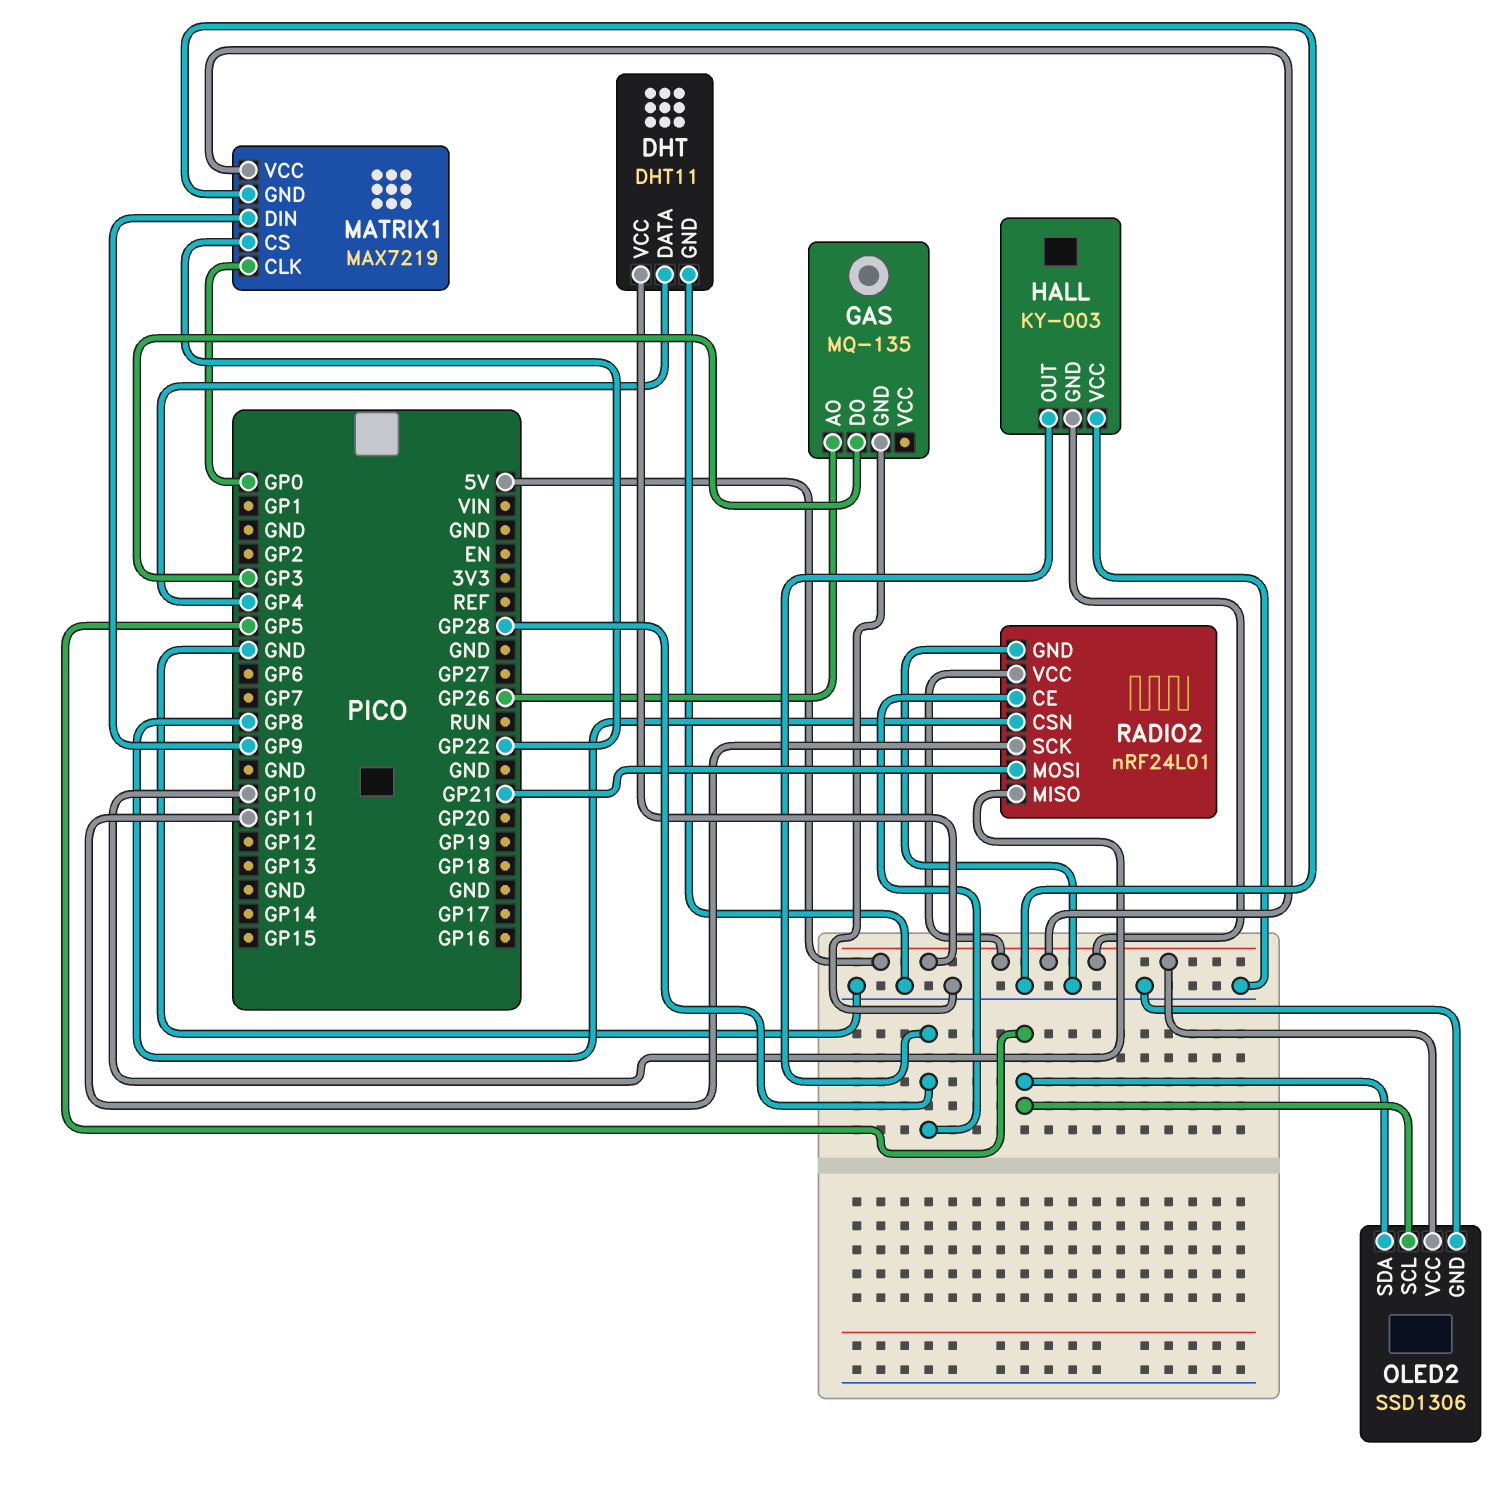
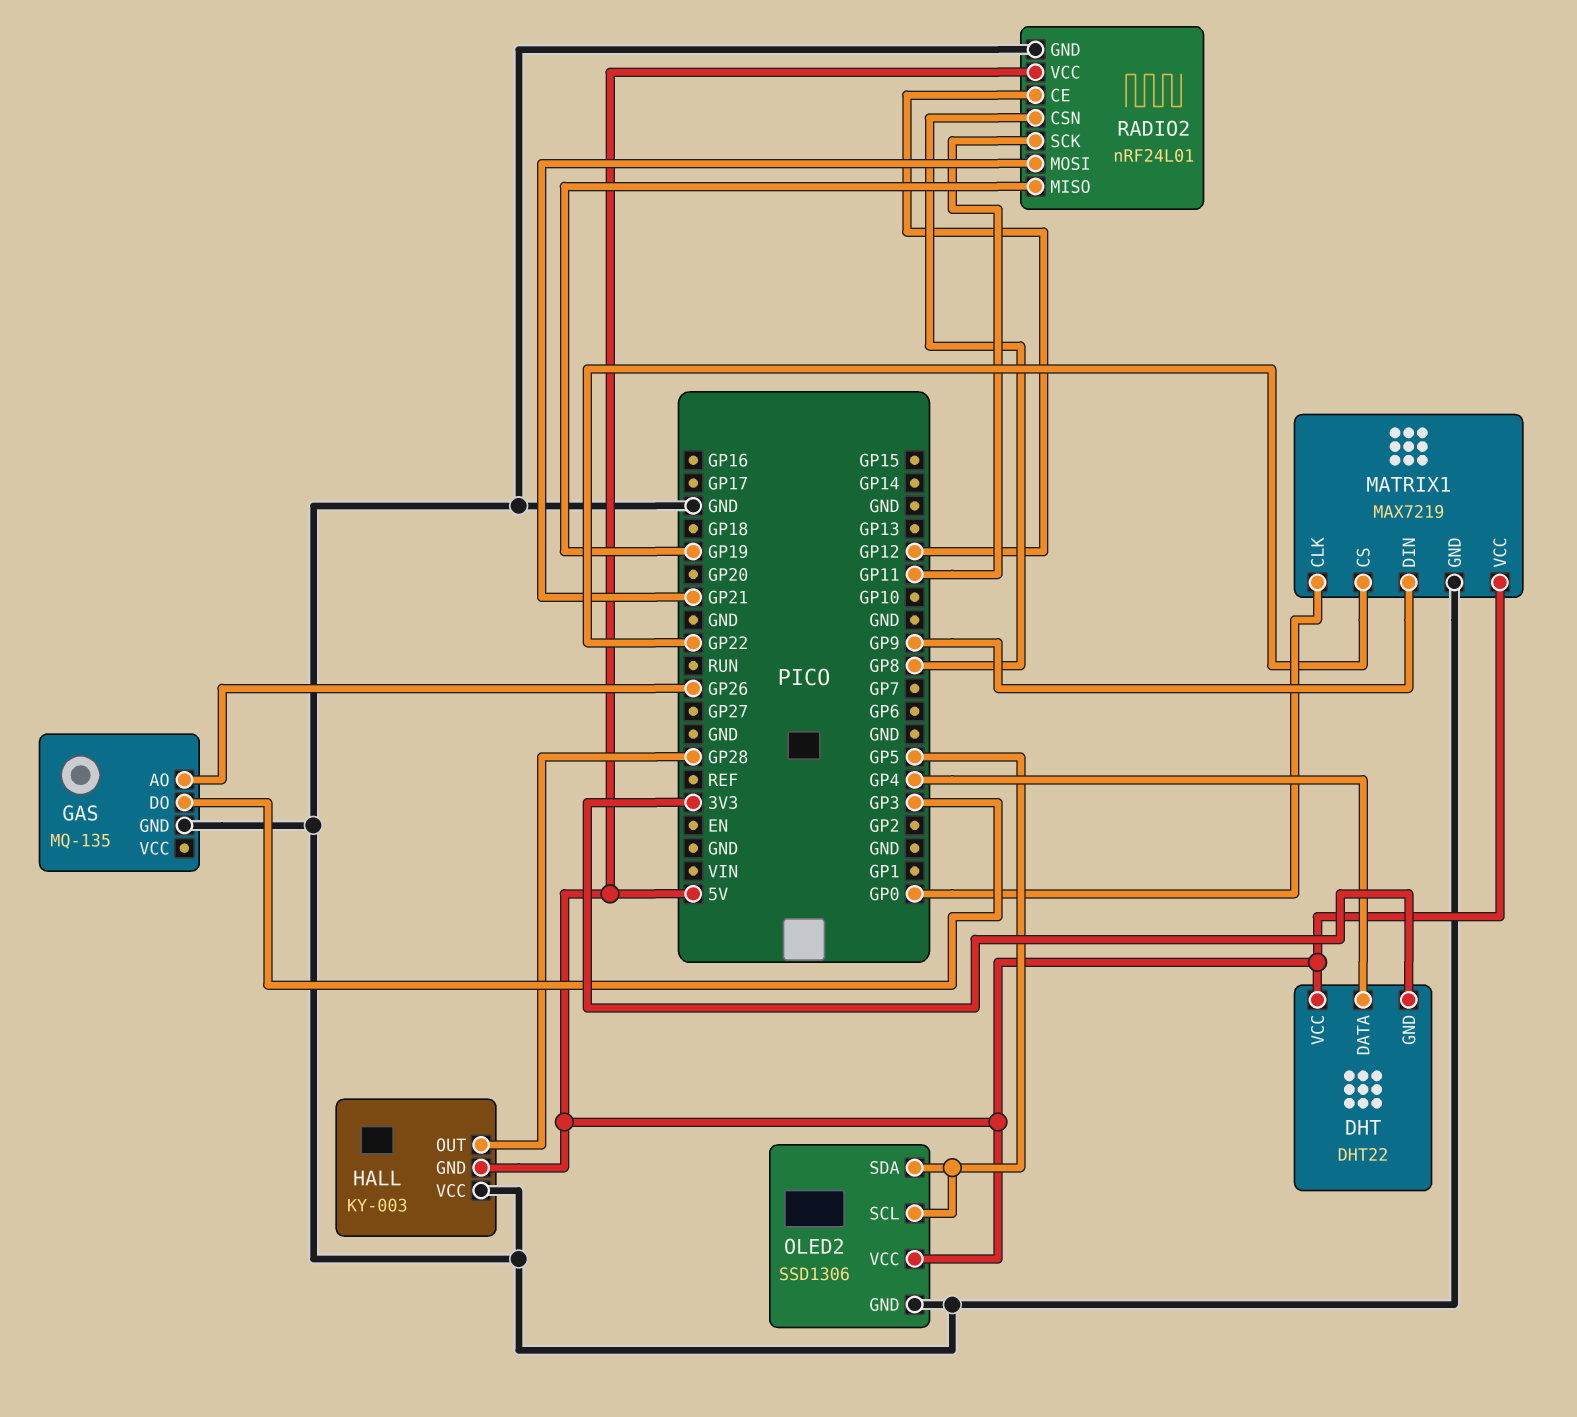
DHT: DHT11 -> DHT22
DHT pin GND: GND -> 3V3
RADIO2 pin CE: GP28 -> GP12
RADIO2 pin MISO: GP10 -> GP19

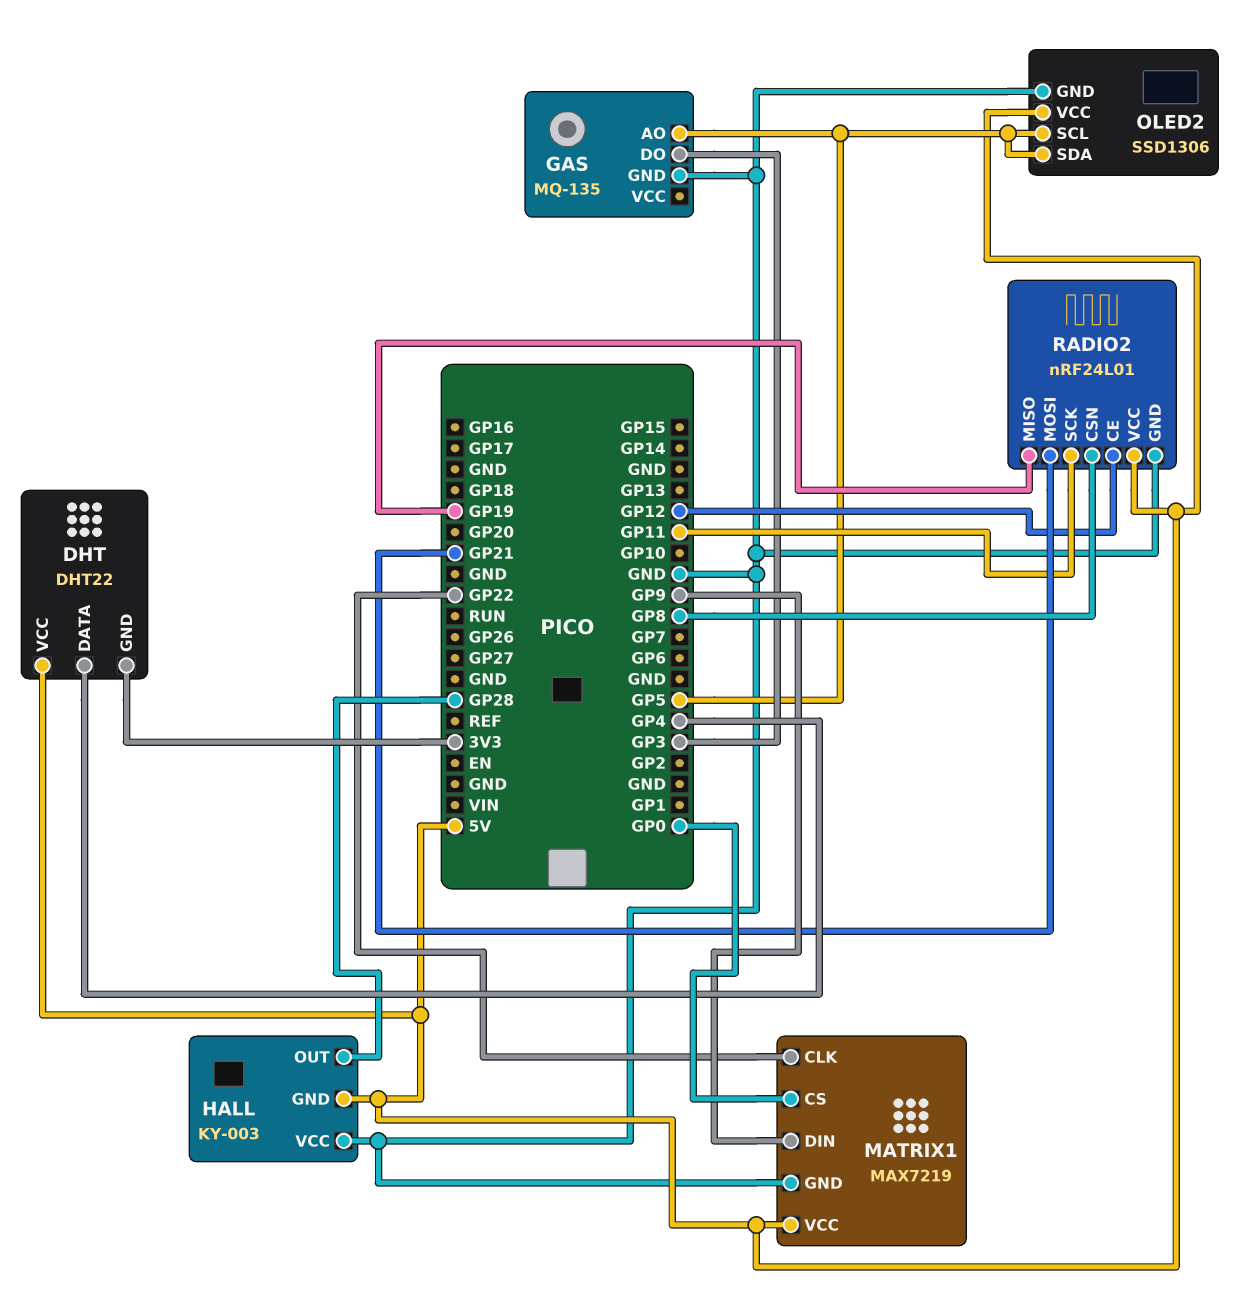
GAS pin AO: GP26 -> GP5
MATRIX1 pin CLK: GP0 -> GP22
MATRIX1 pin CS: GP22 -> GP0

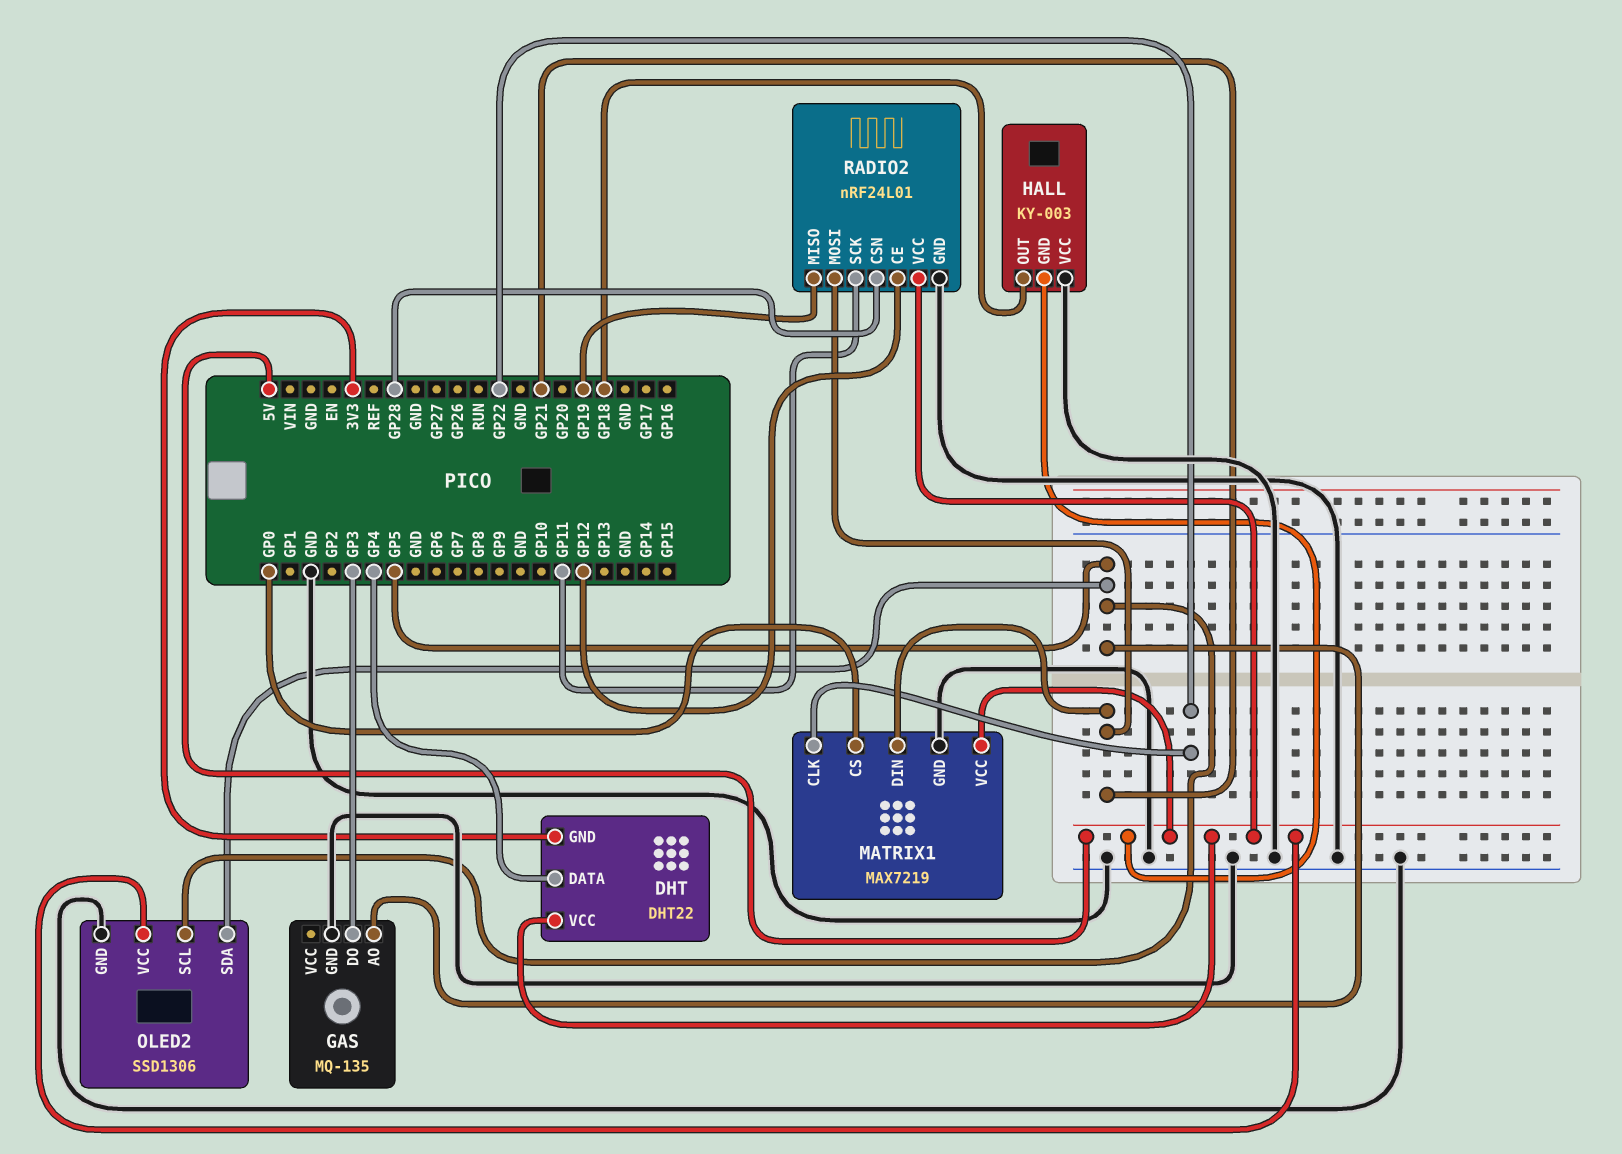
HALL pin OUT: GP28 -> GP18
MATRIX1 pin DIN: GP9 -> GP21
RADIO2 pin CSN: GP8 -> GP28

